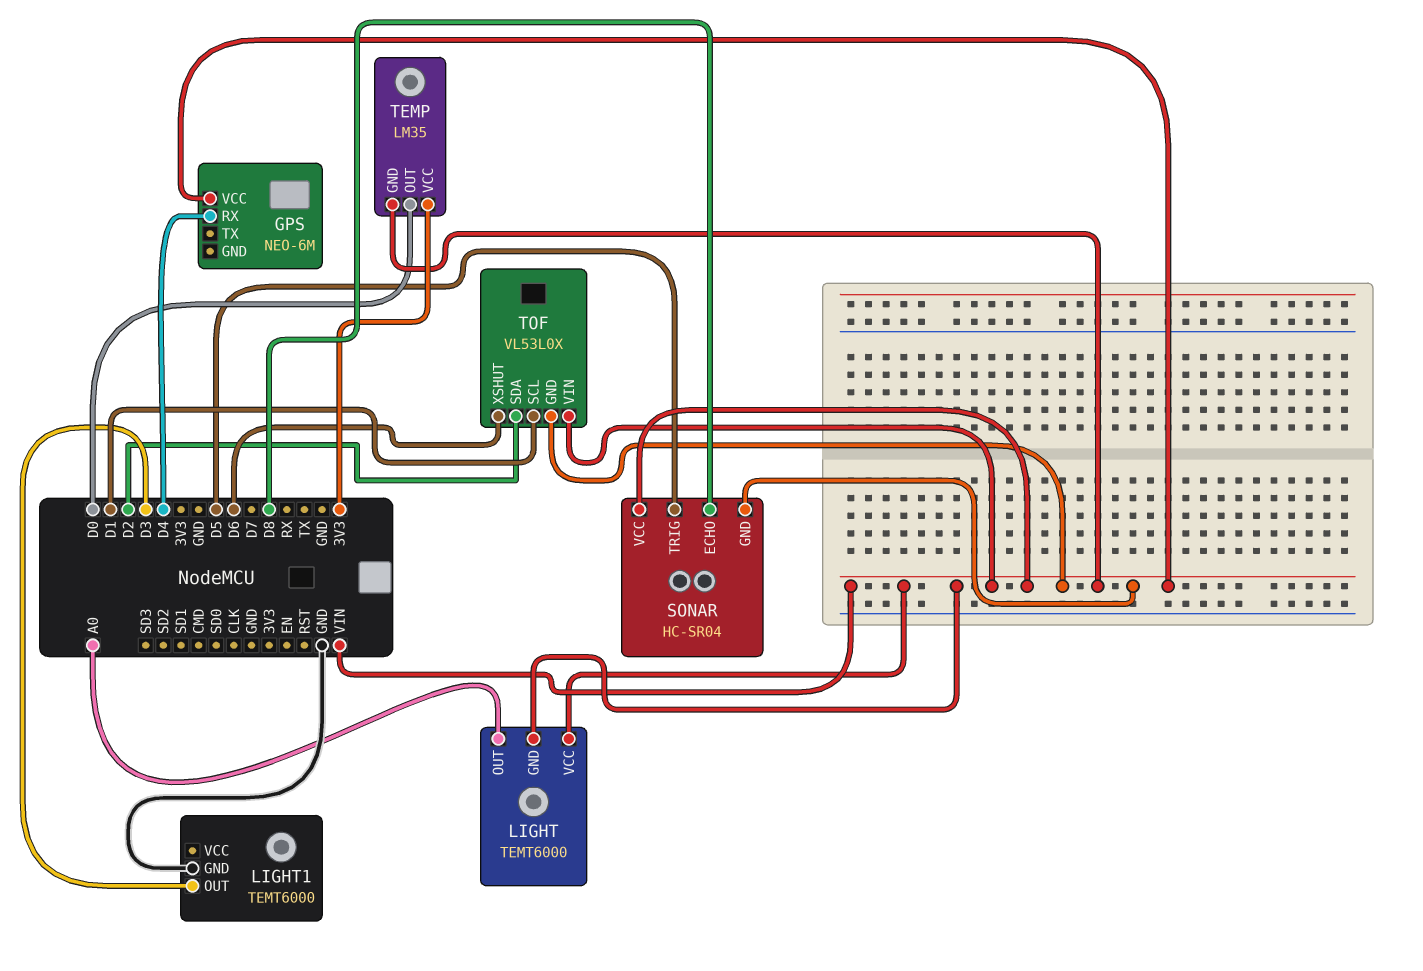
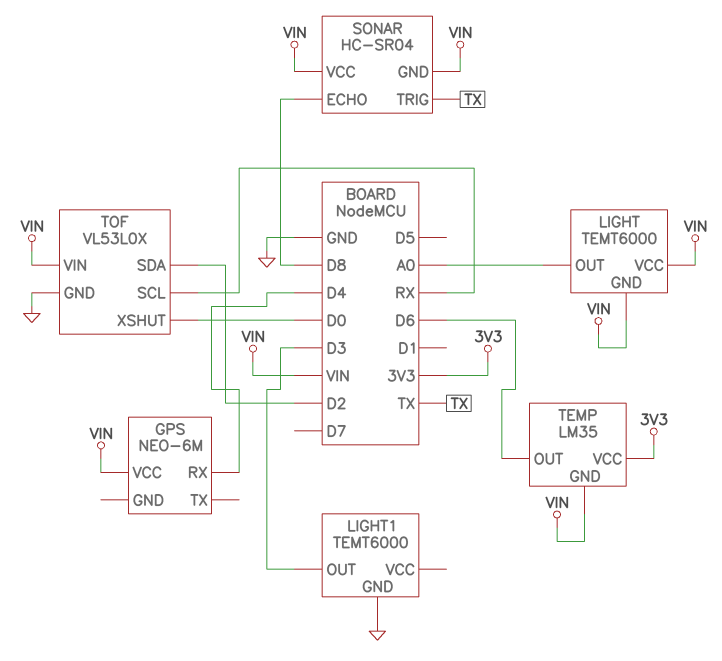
SONAR pin TRIG: D5 -> TX
TEMP pin OUT: D0 -> D6
TOF pin GND: VIN -> GND
TOF pin SCL: D1 -> RX
TOF pin XSHUT: D6 -> D0

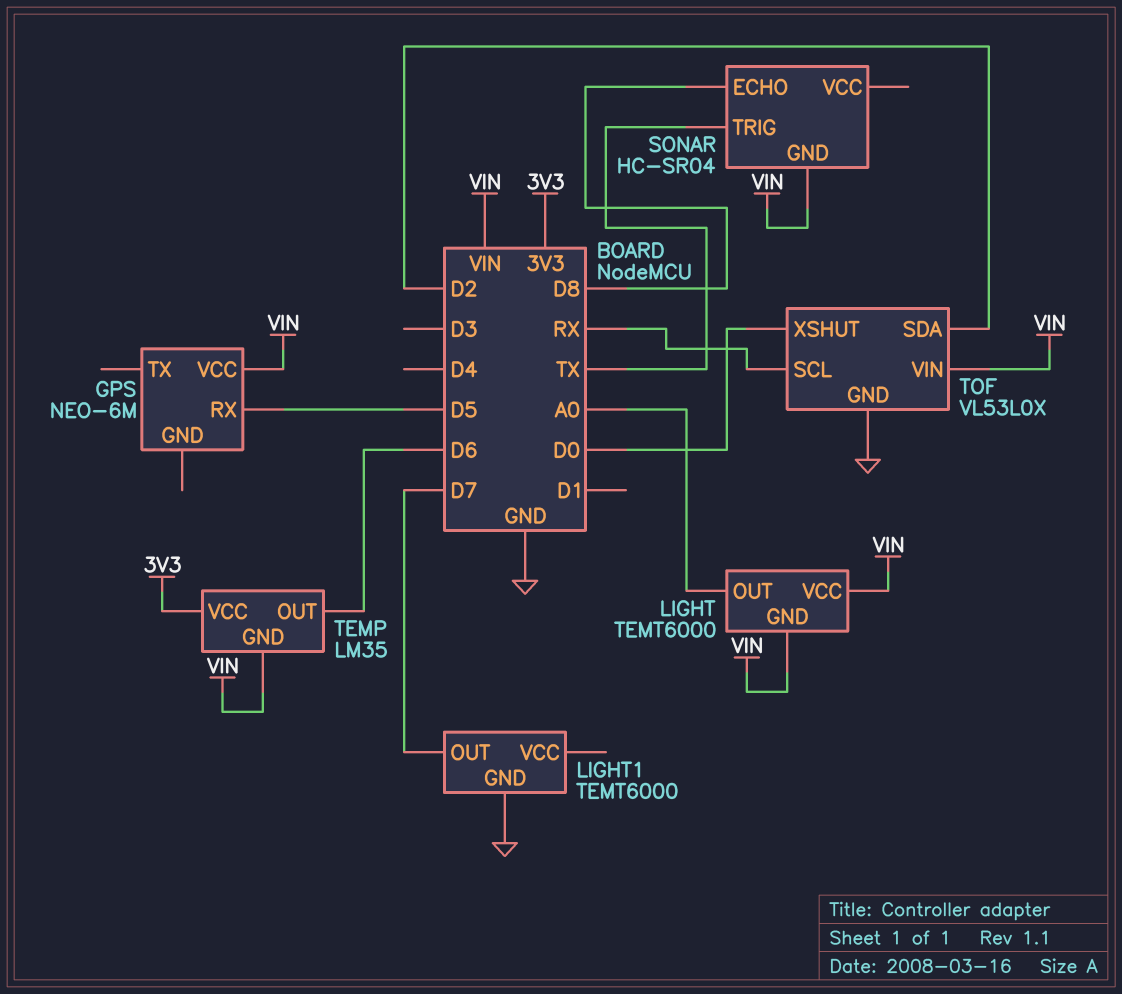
GPS pin RX: D4 -> D5
LIGHT1 pin OUT: D3 -> D7
SONAR pin VCC: VIN -> none

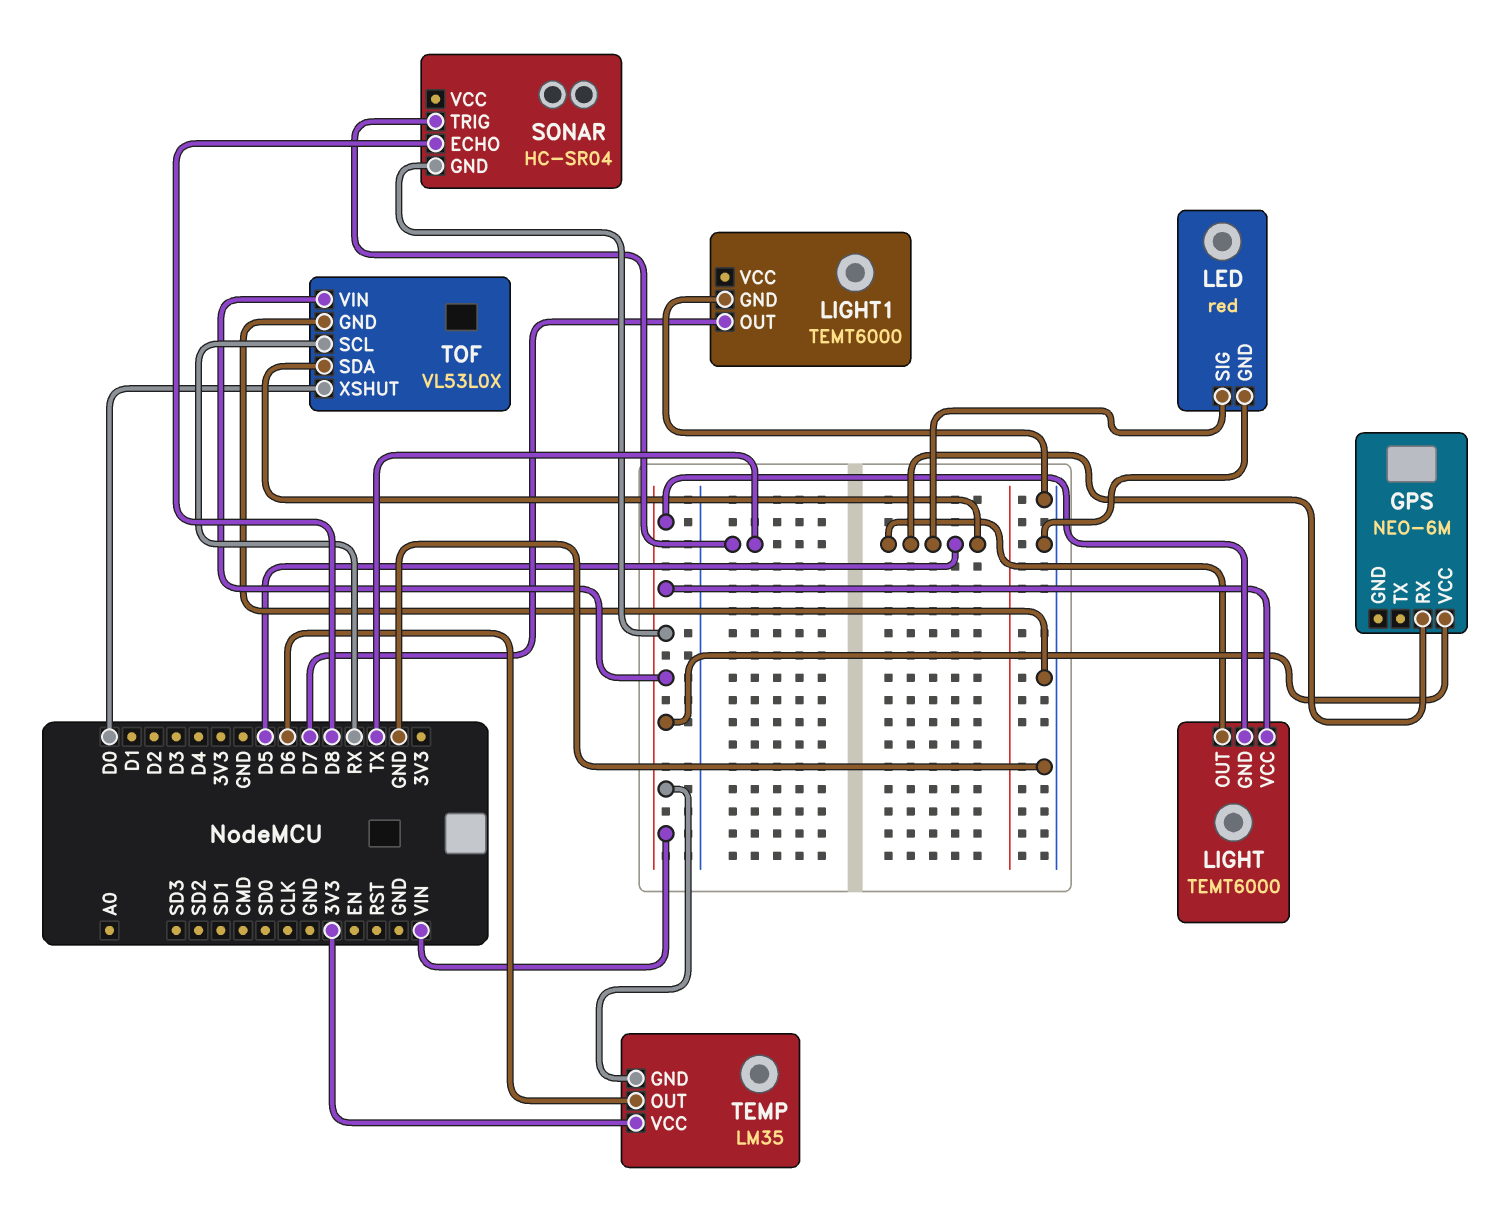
LED: none -> red
LED pin GND: none -> GND
LED pin SIG: none -> D5
LIGHT pin OUT: A0 -> D5
TOF pin SDA: D2 -> D5

